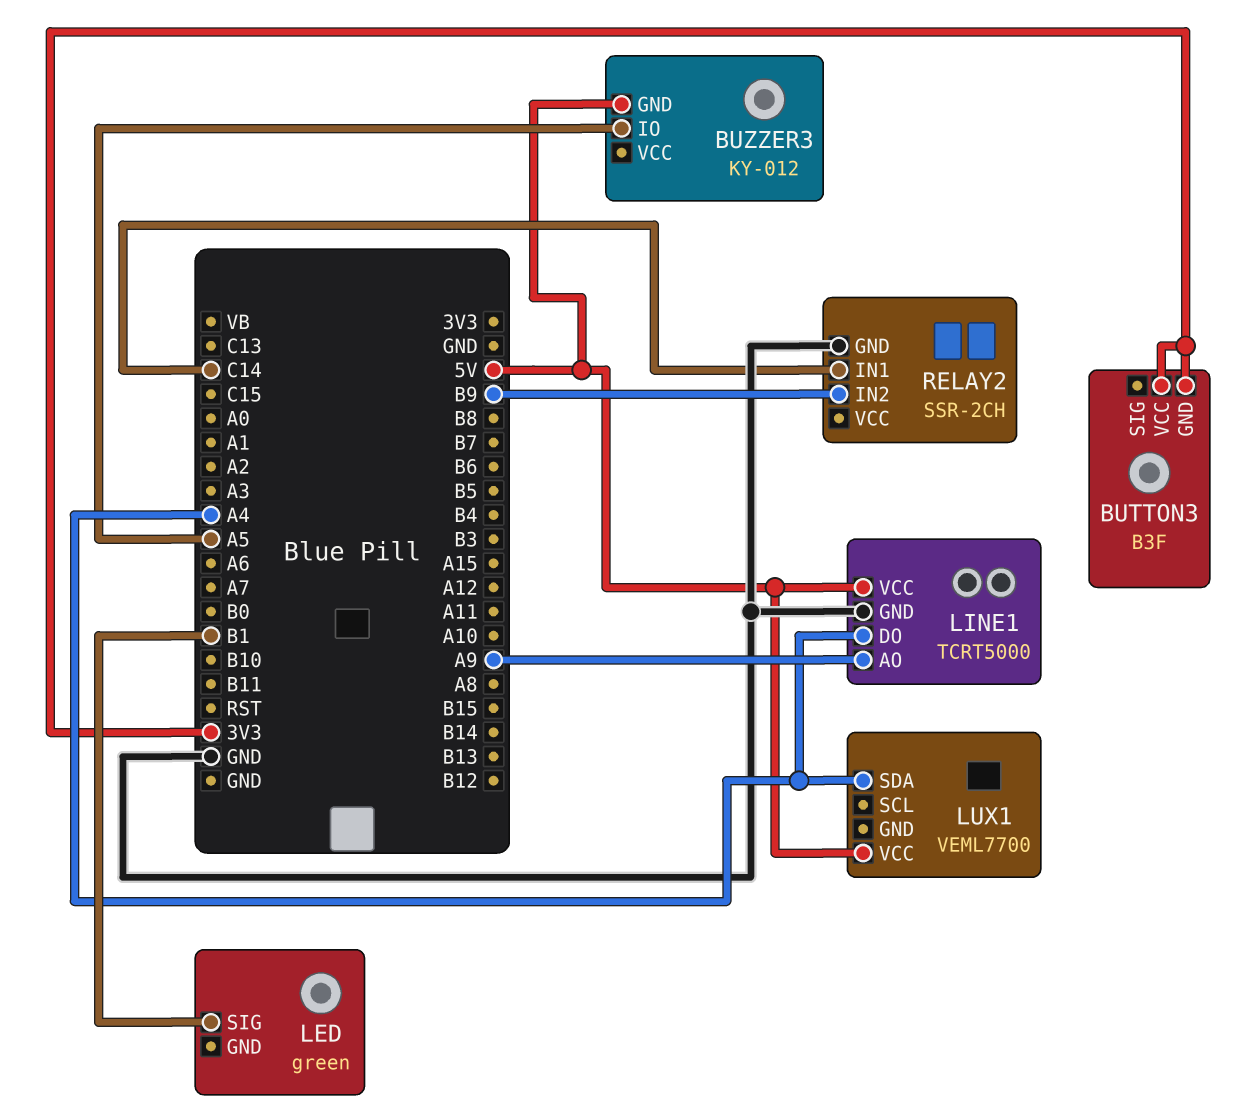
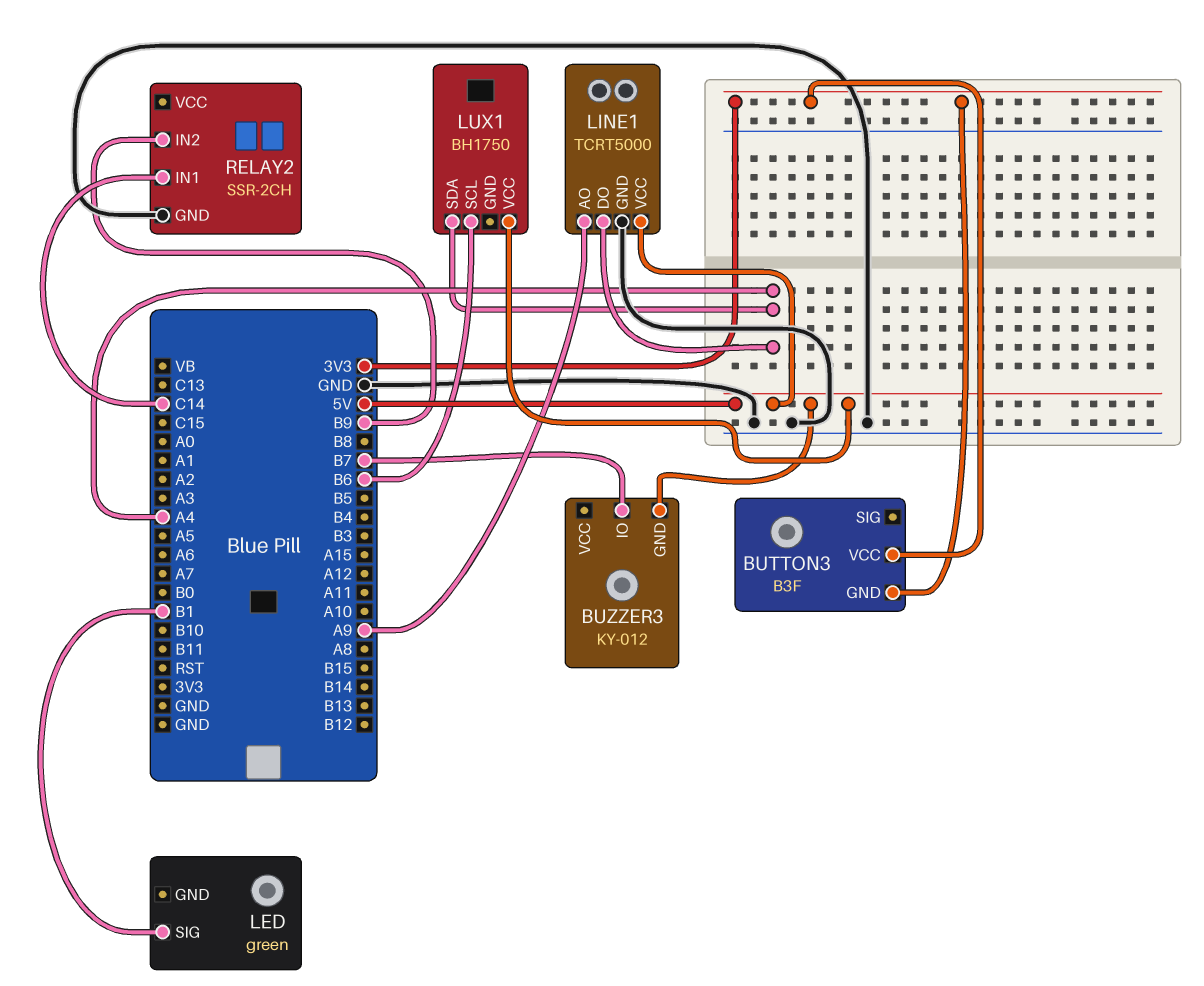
BUZZER3 pin IO: A5 -> B7
LUX1: VEML7700 -> BH1750
LUX1 pin SCL: none -> B6

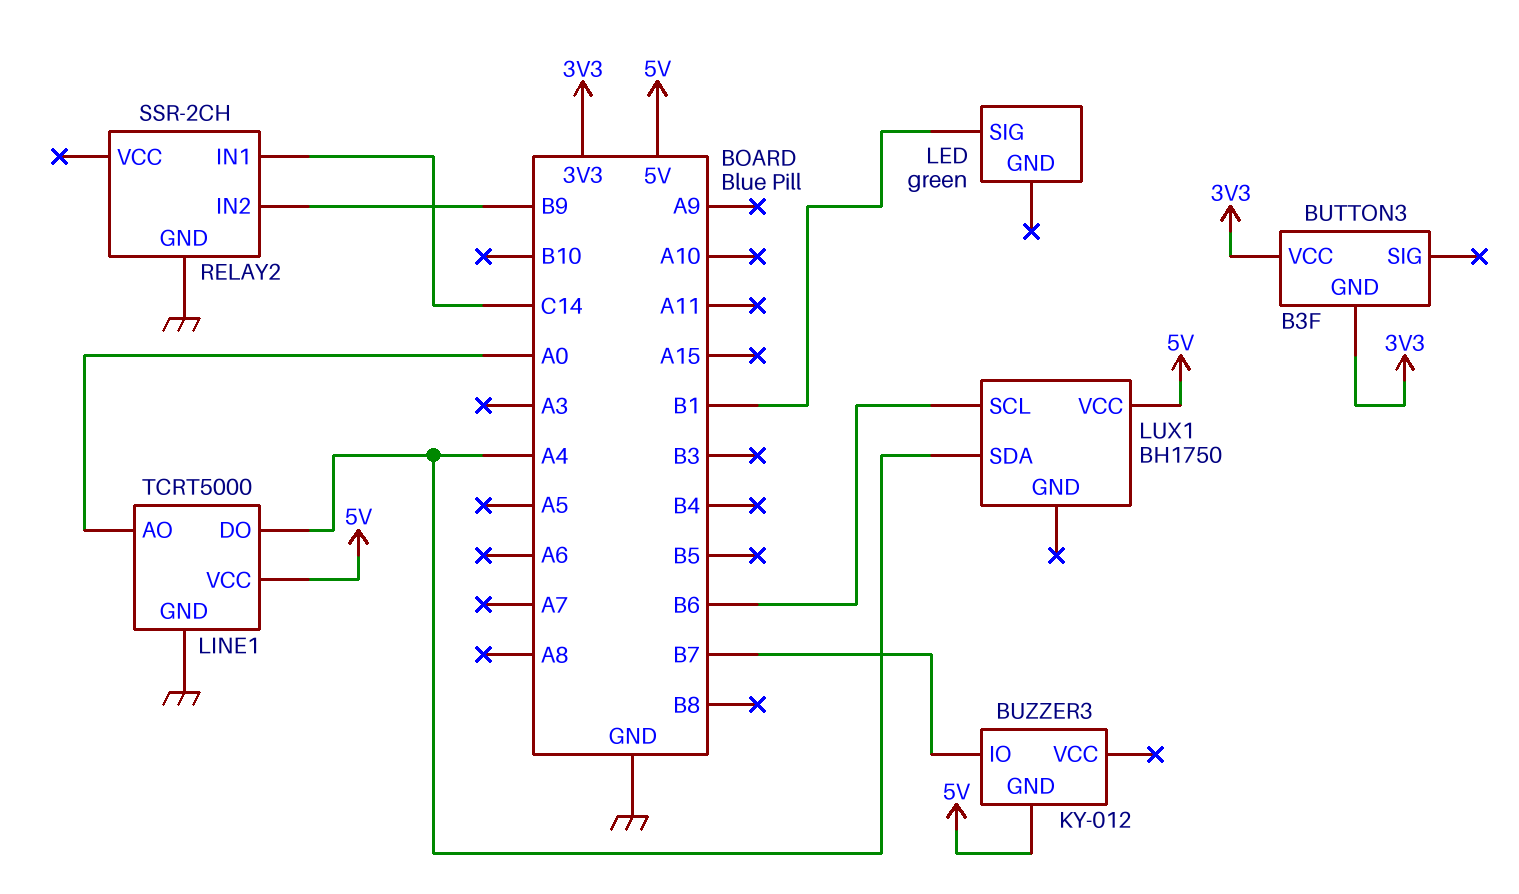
LINE1 pin AO: A9 -> A0

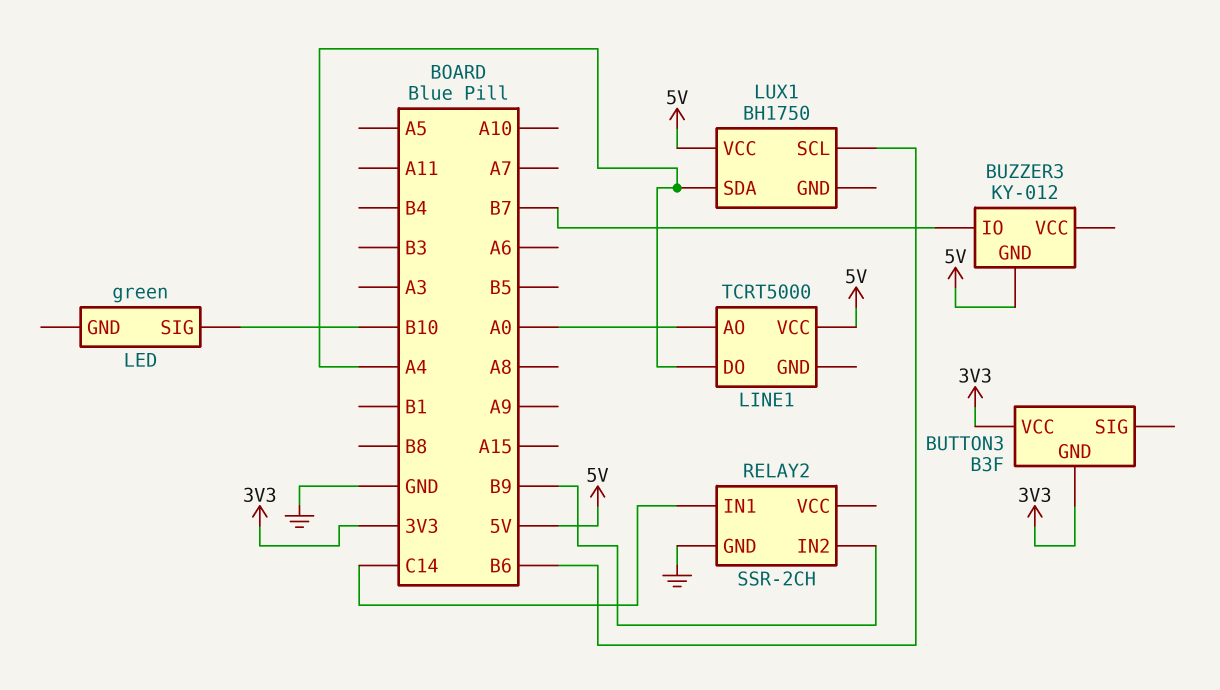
LED pin SIG: B1 -> B10
LINE1 pin GND: GND -> none

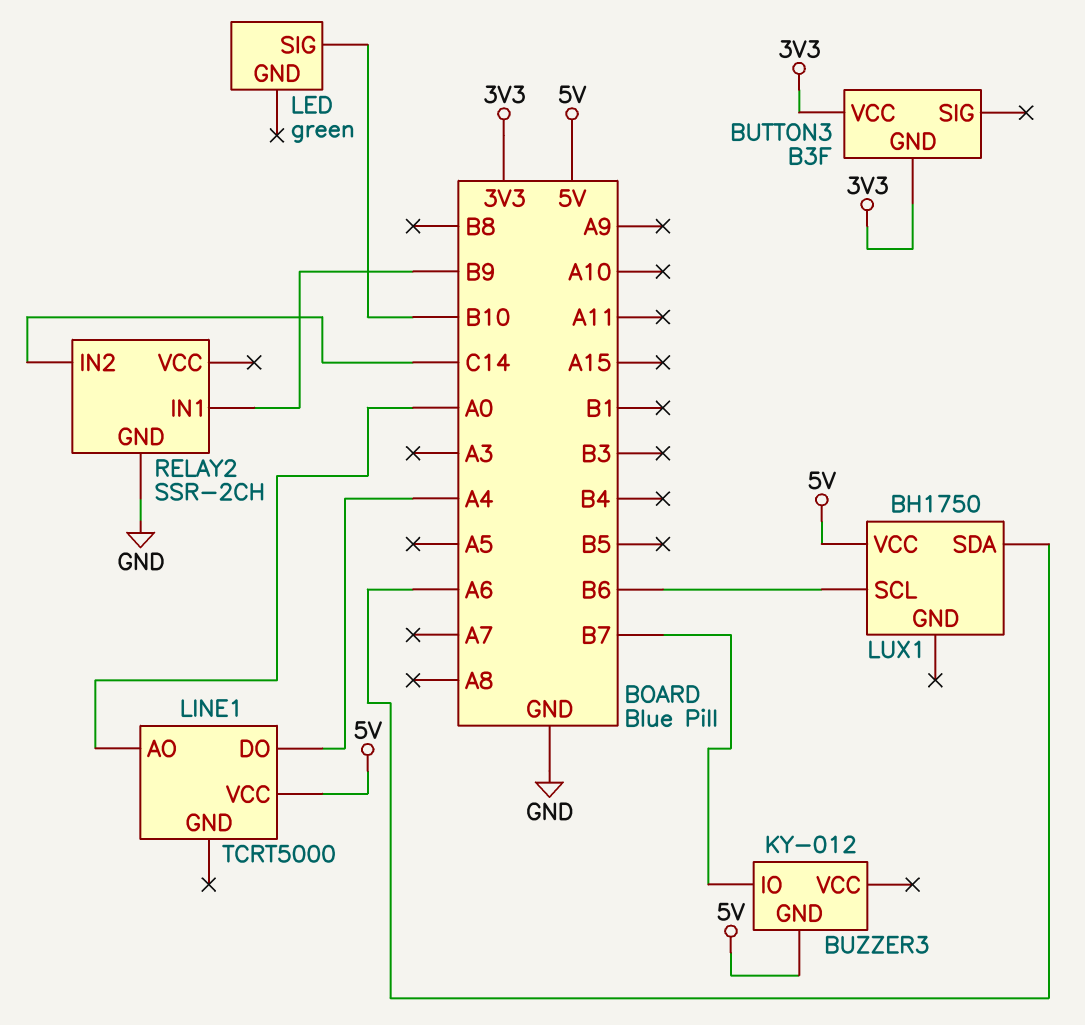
LUX1 pin SDA: A4 -> A6
RELAY2 pin IN1: C14 -> B9
RELAY2 pin IN2: B9 -> C14

